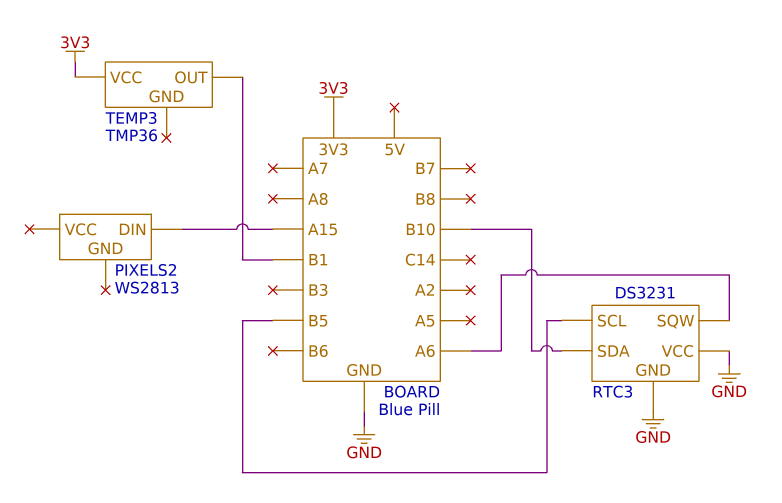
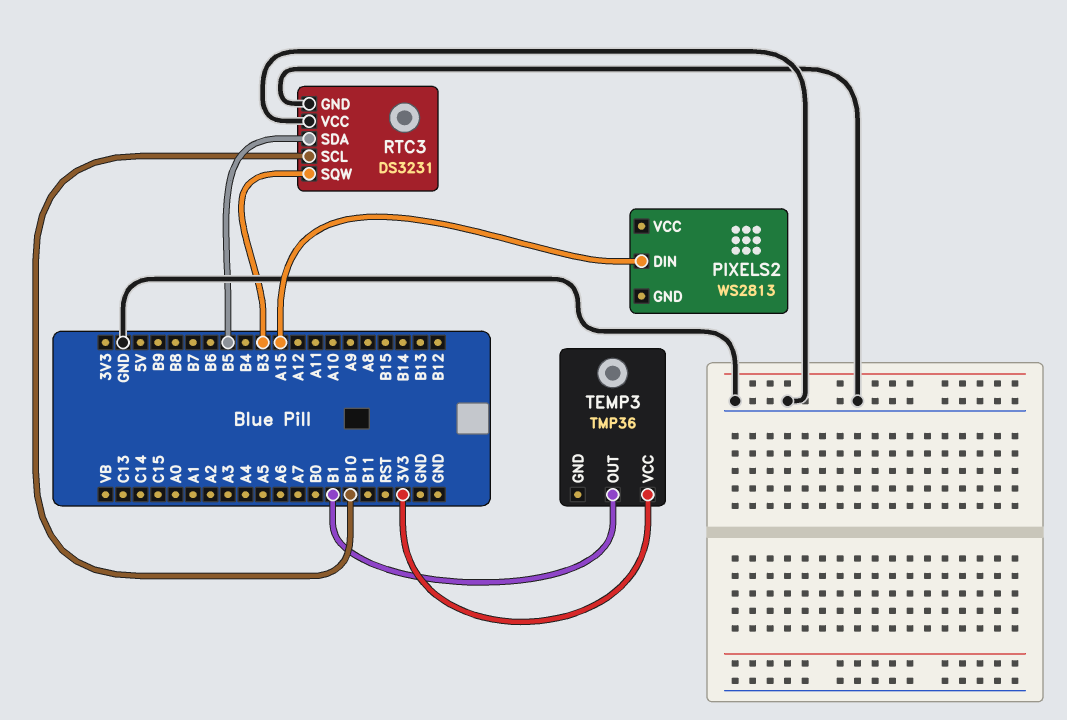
RTC3 pin SCL: B5 -> B10
RTC3 pin SDA: B10 -> B5
RTC3 pin SQW: A6 -> B3

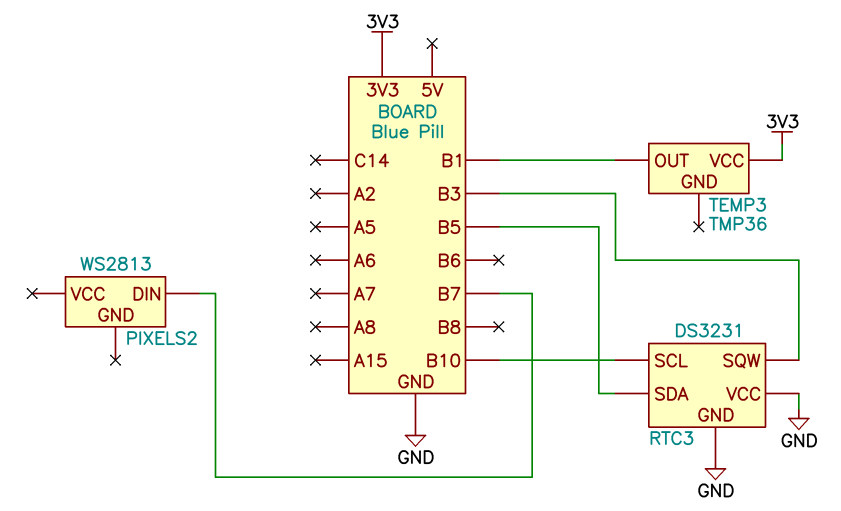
PIXELS2 pin DIN: A15 -> B7

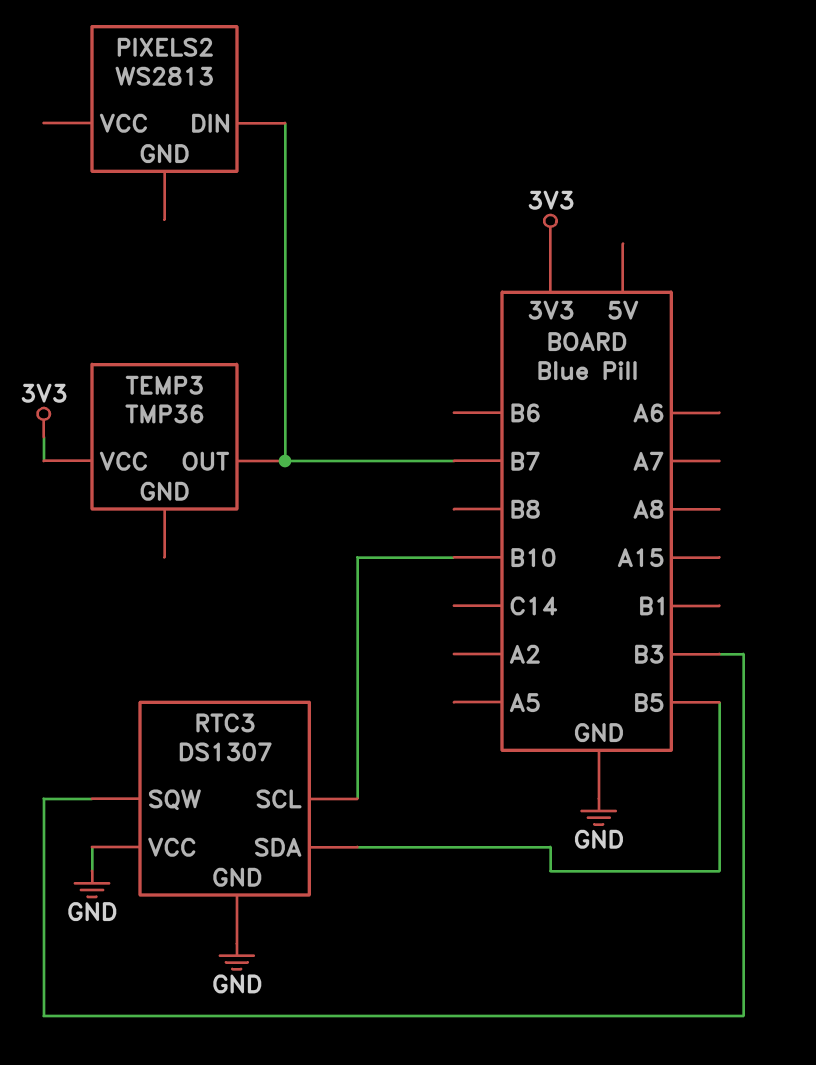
RTC3: DS3231 -> DS1307
TEMP3 pin OUT: B1 -> B7

